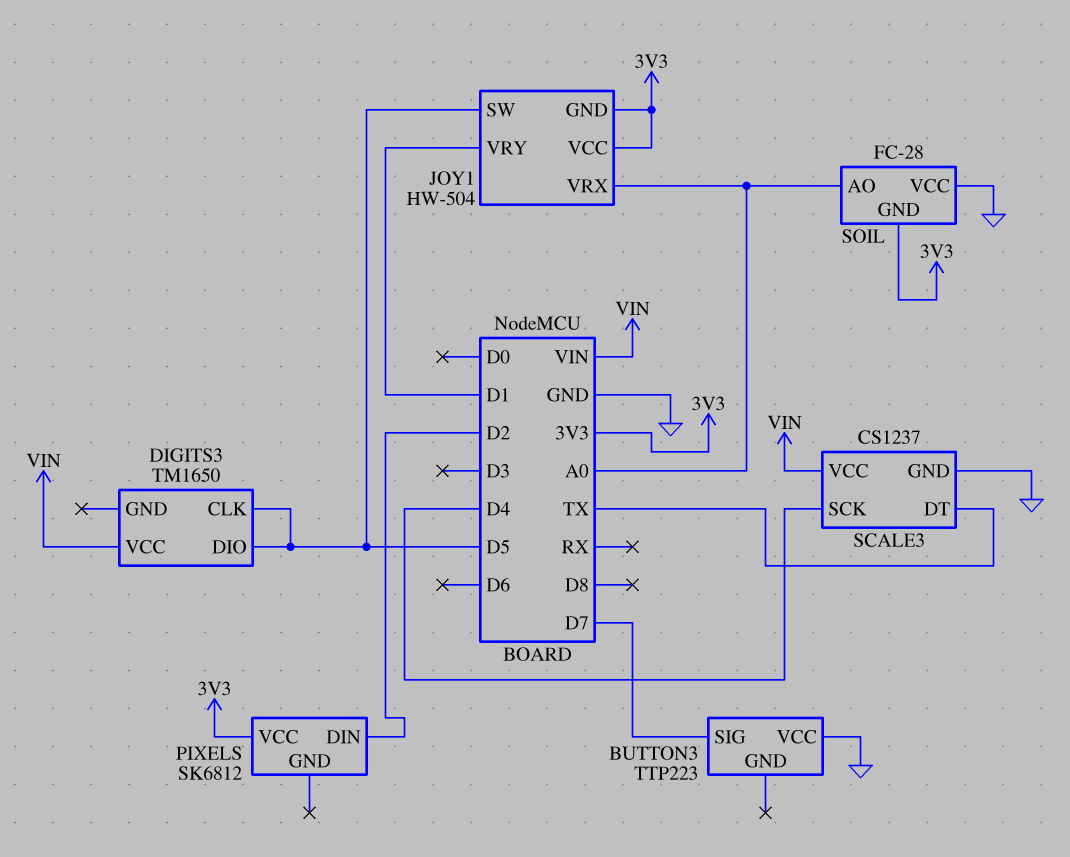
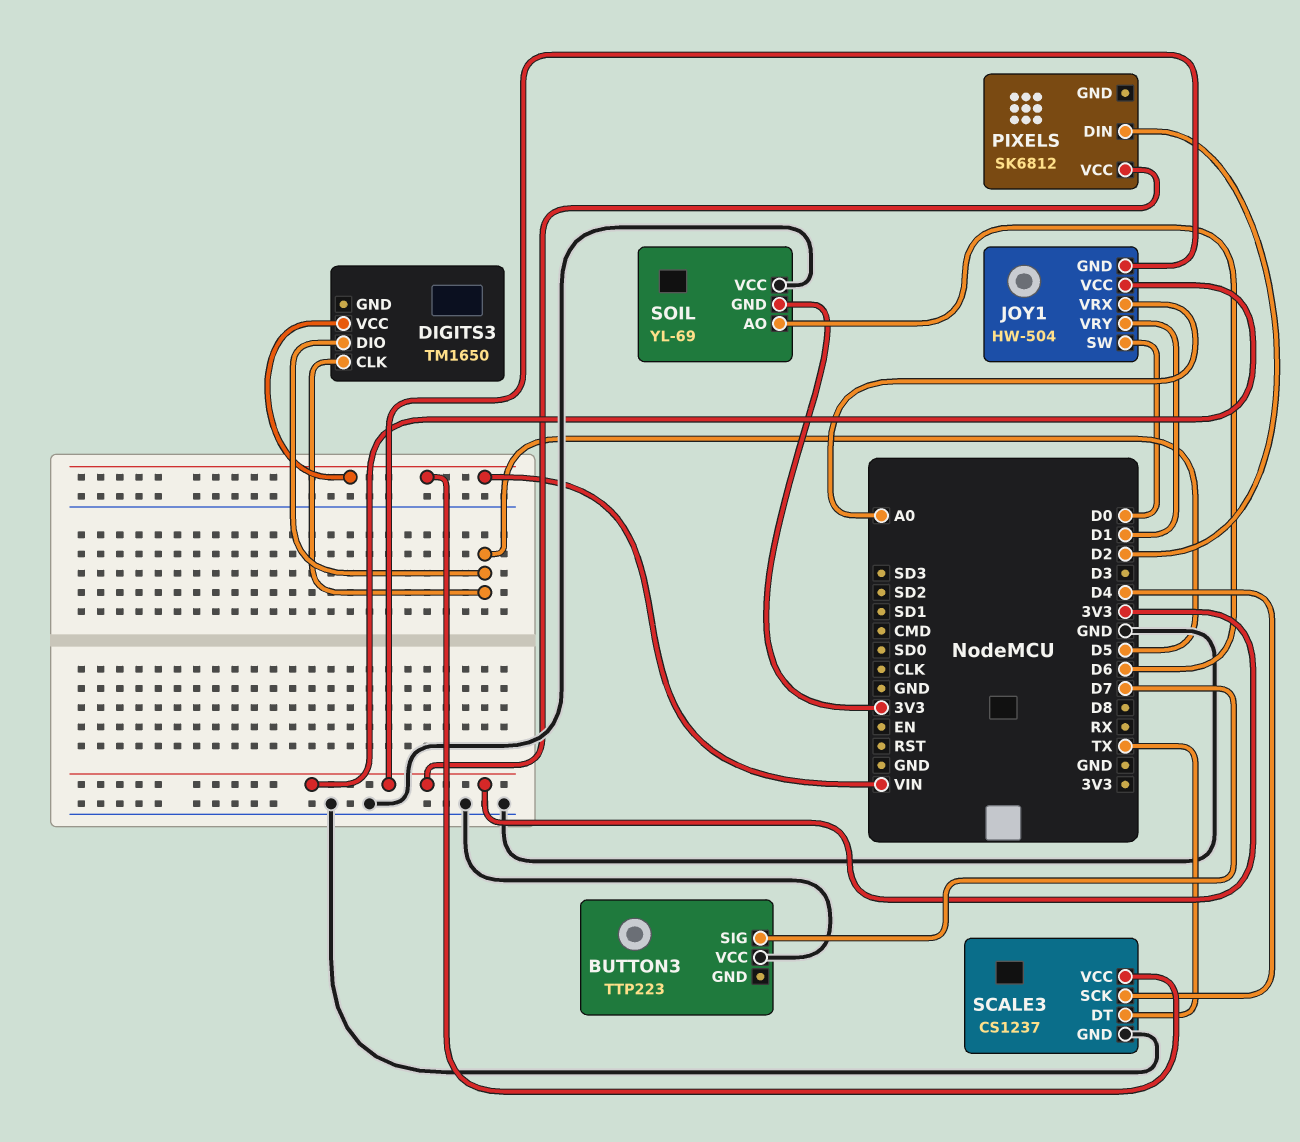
JOY1 pin SW: D5 -> D0
SOIL: FC-28 -> YL-69
SOIL pin AO: A0 -> D6

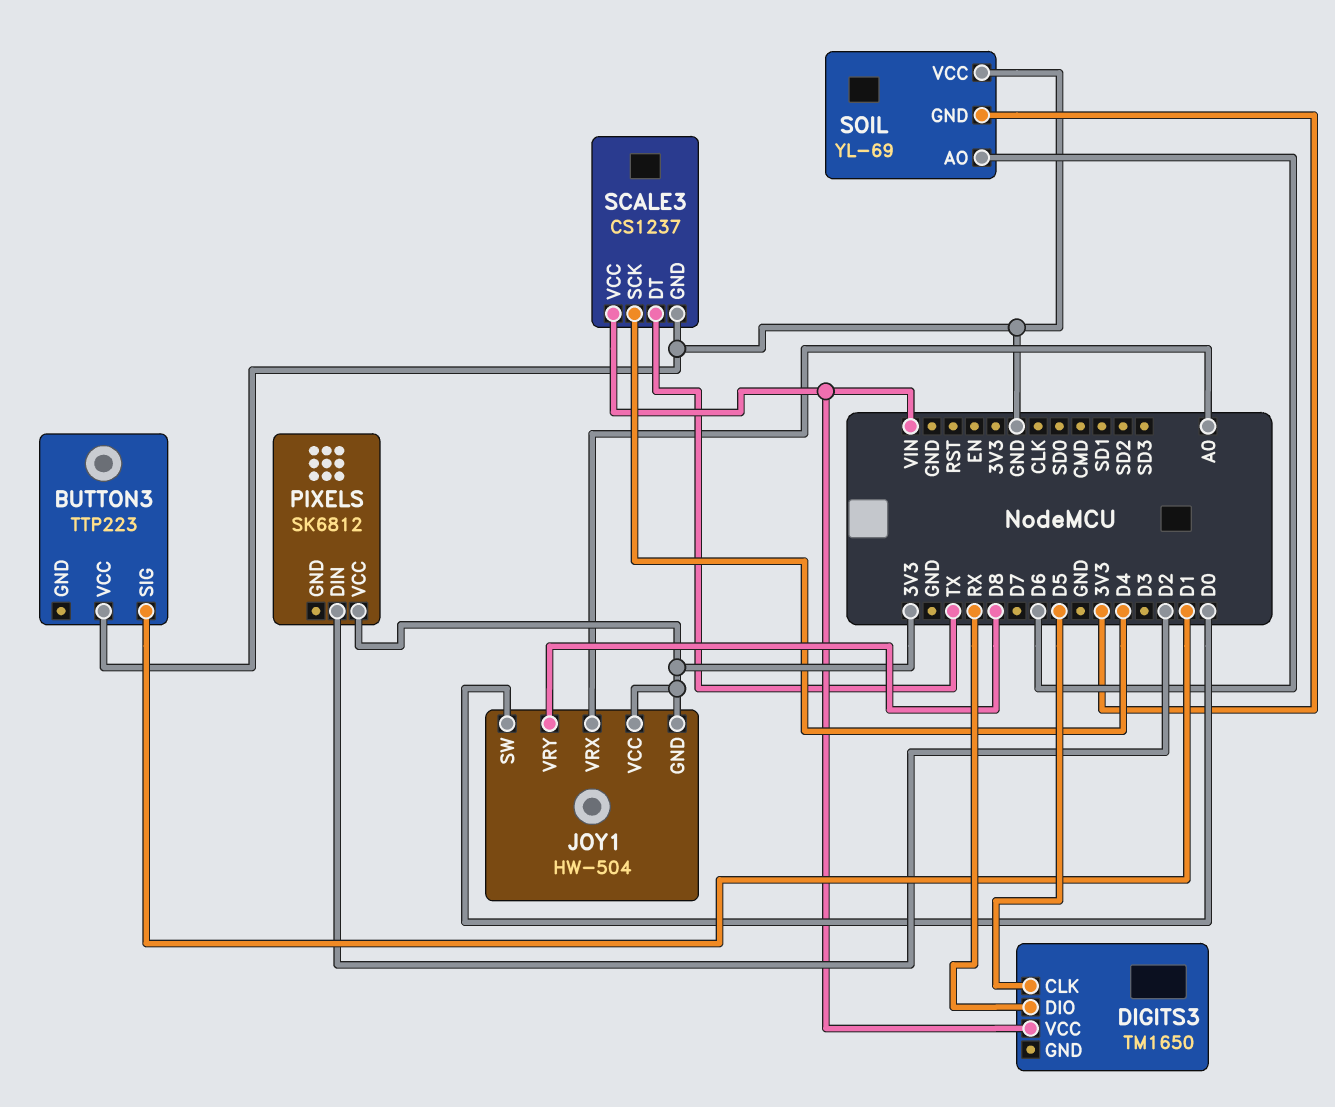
BUTTON3 pin SIG: D7 -> D1
DIGITS3 pin DIO: D5 -> RX
JOY1 pin VRY: D1 -> D8

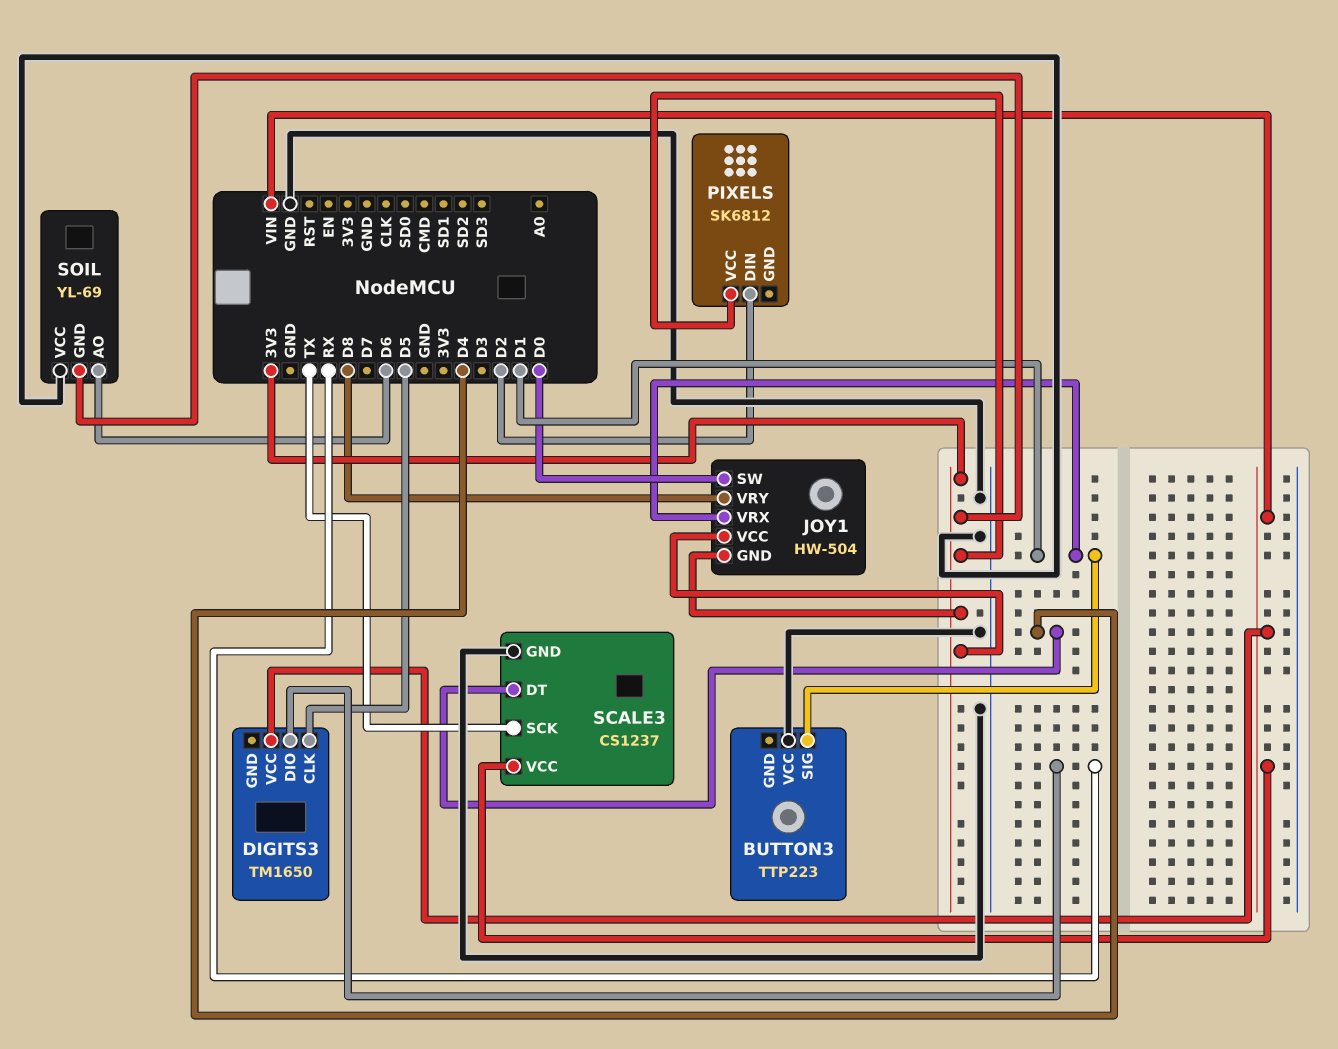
JOY1 pin VRX: A0 -> D1
SCALE3 pin DT: TX -> D4
SCALE3 pin SCK: D4 -> TX

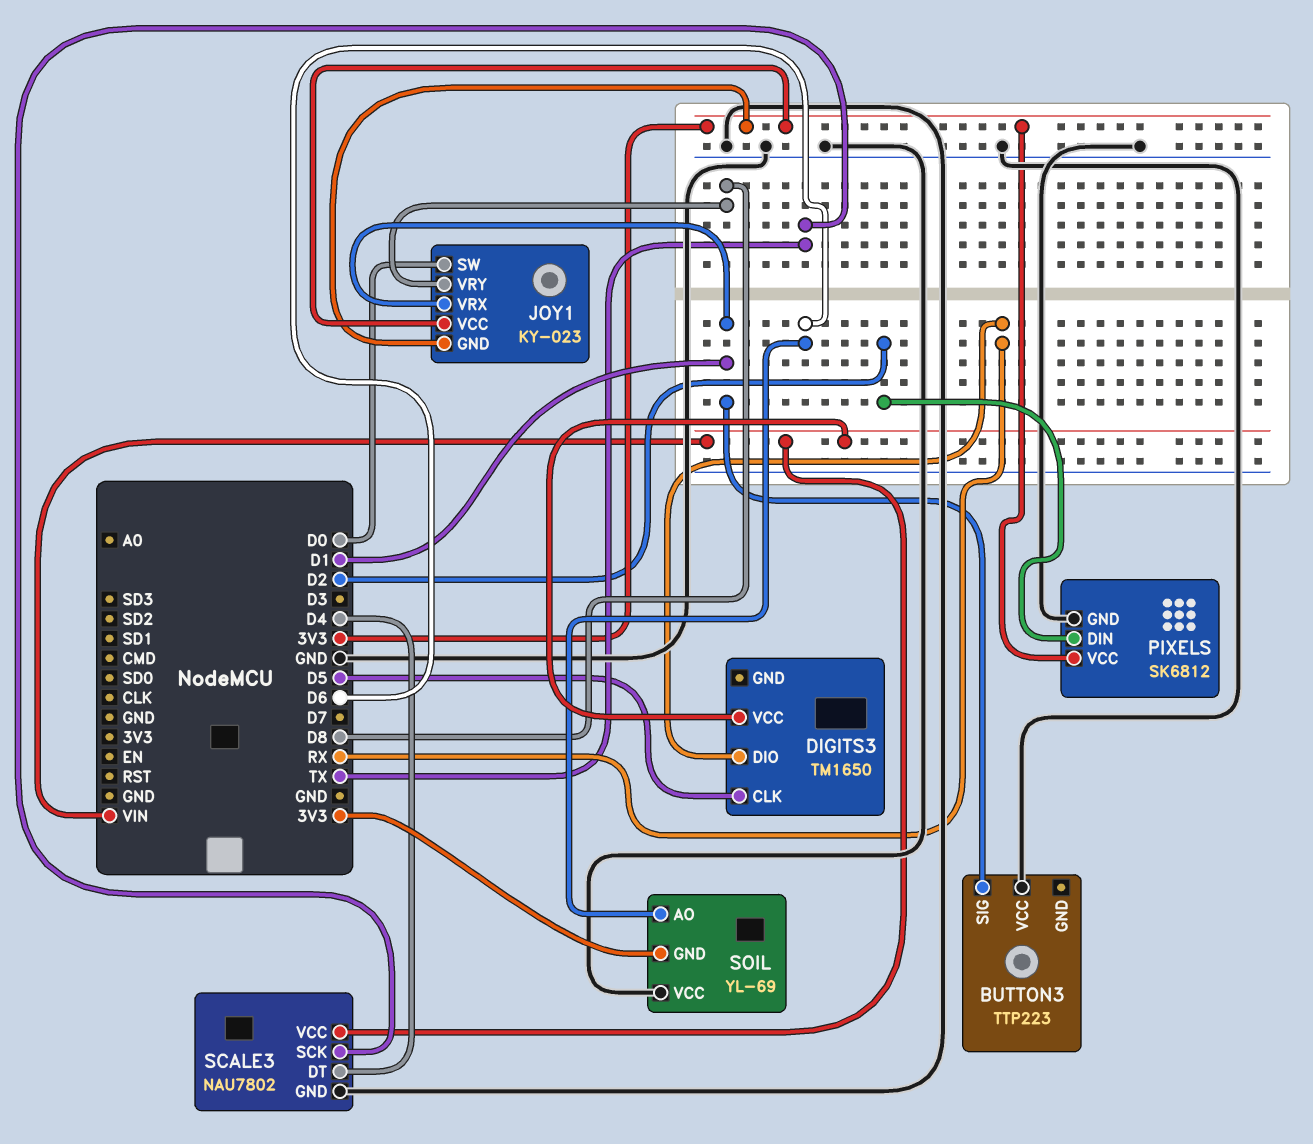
JOY1: HW-504 -> KY-023
PIXELS pin GND: none -> GND
SCALE3: CS1237 -> NAU7802

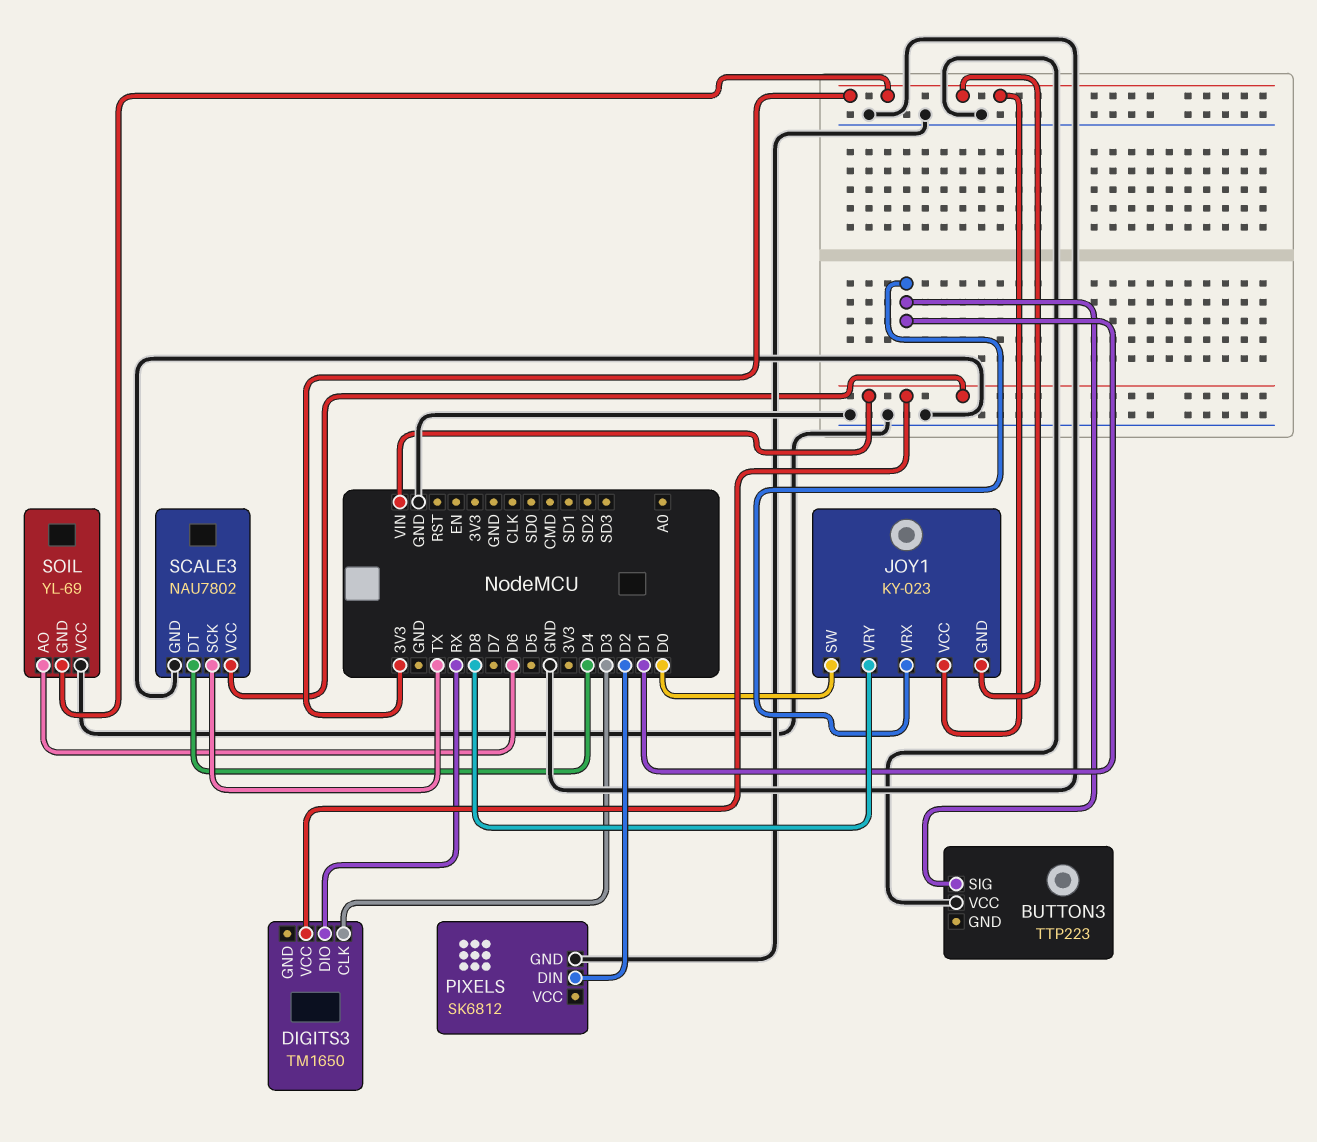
DIGITS3 pin CLK: D5 -> D3
PIXELS pin VCC: 3V3 -> none

